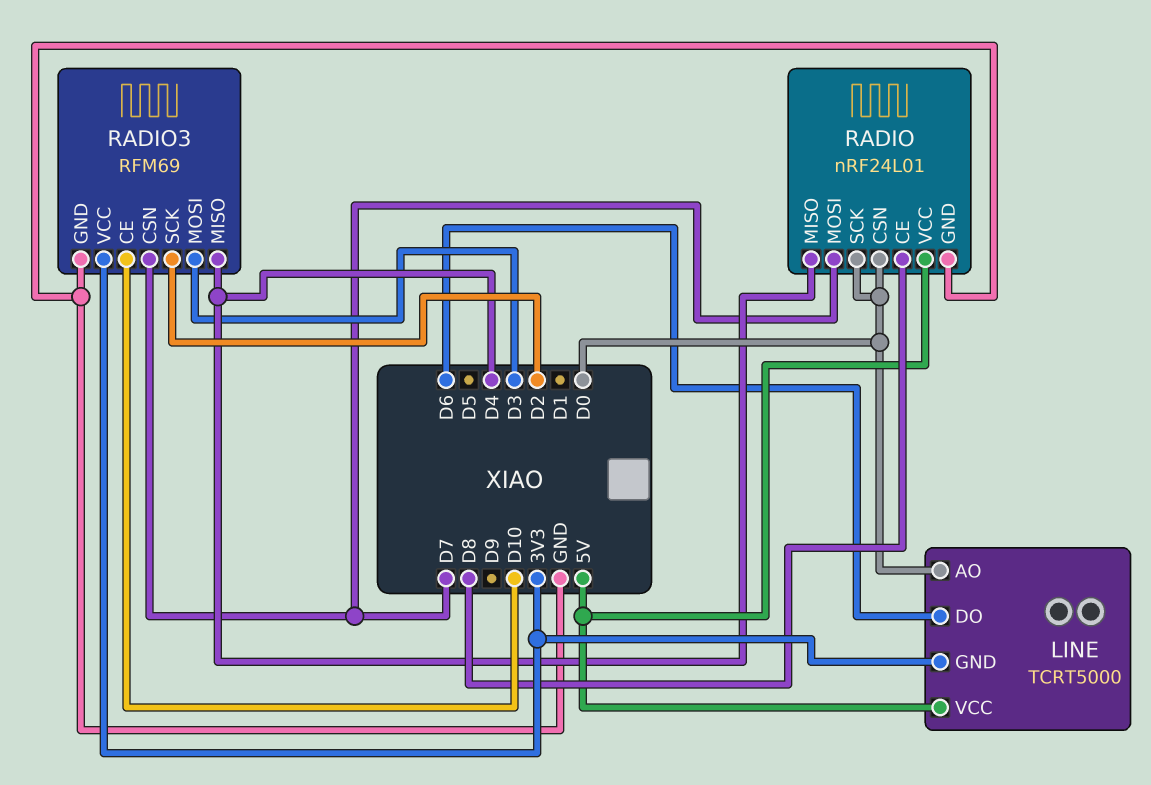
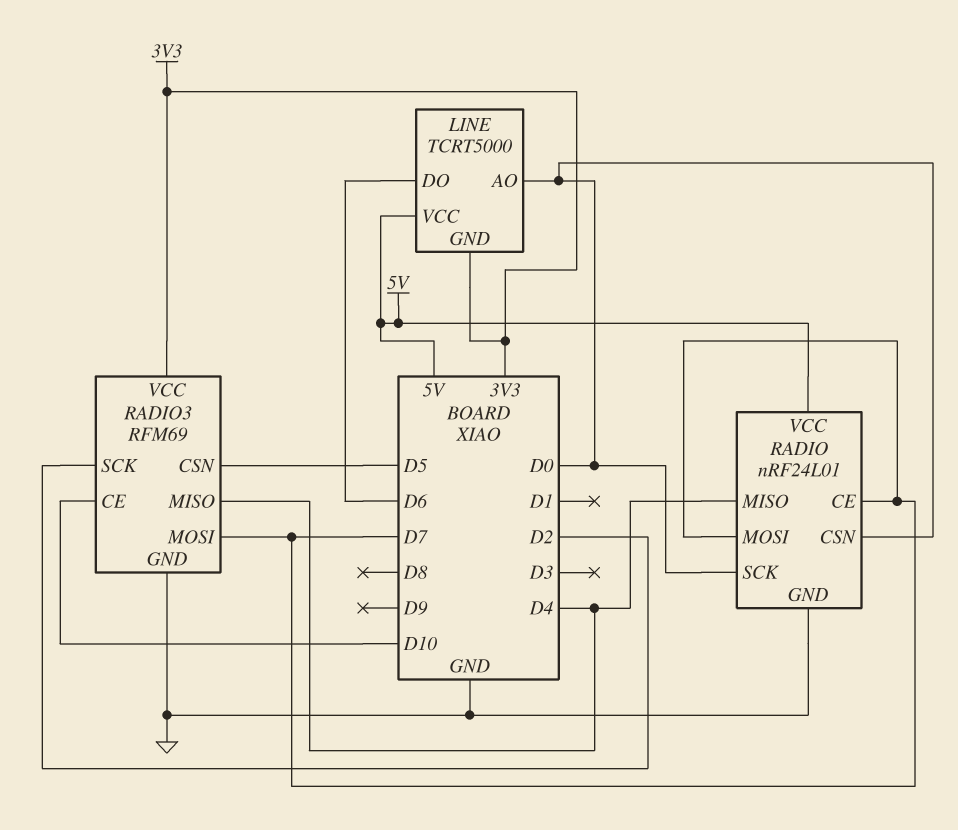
RADIO pin CE: D8 -> D7
RADIO3 pin CSN: D7 -> D5
RADIO3 pin MOSI: D3 -> D7

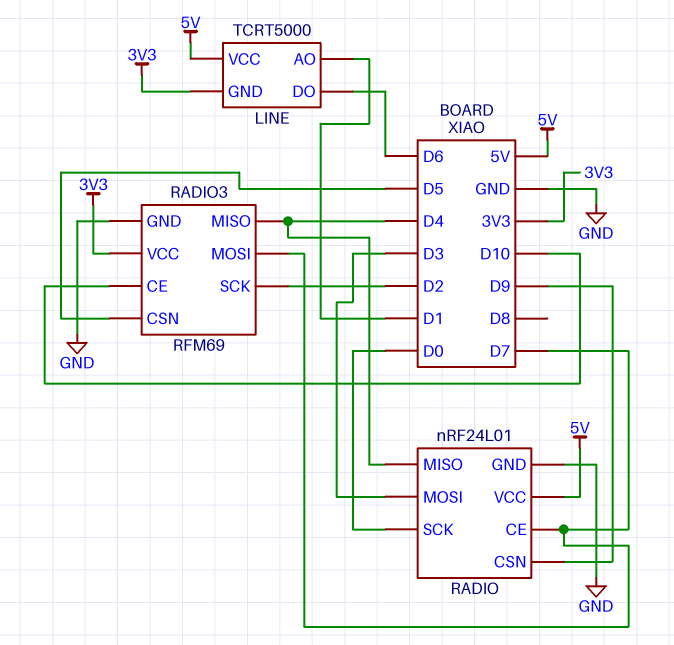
LINE pin AO: D0 -> D1
RADIO pin CSN: D0 -> D9
RADIO pin MOSI: D7 -> D3

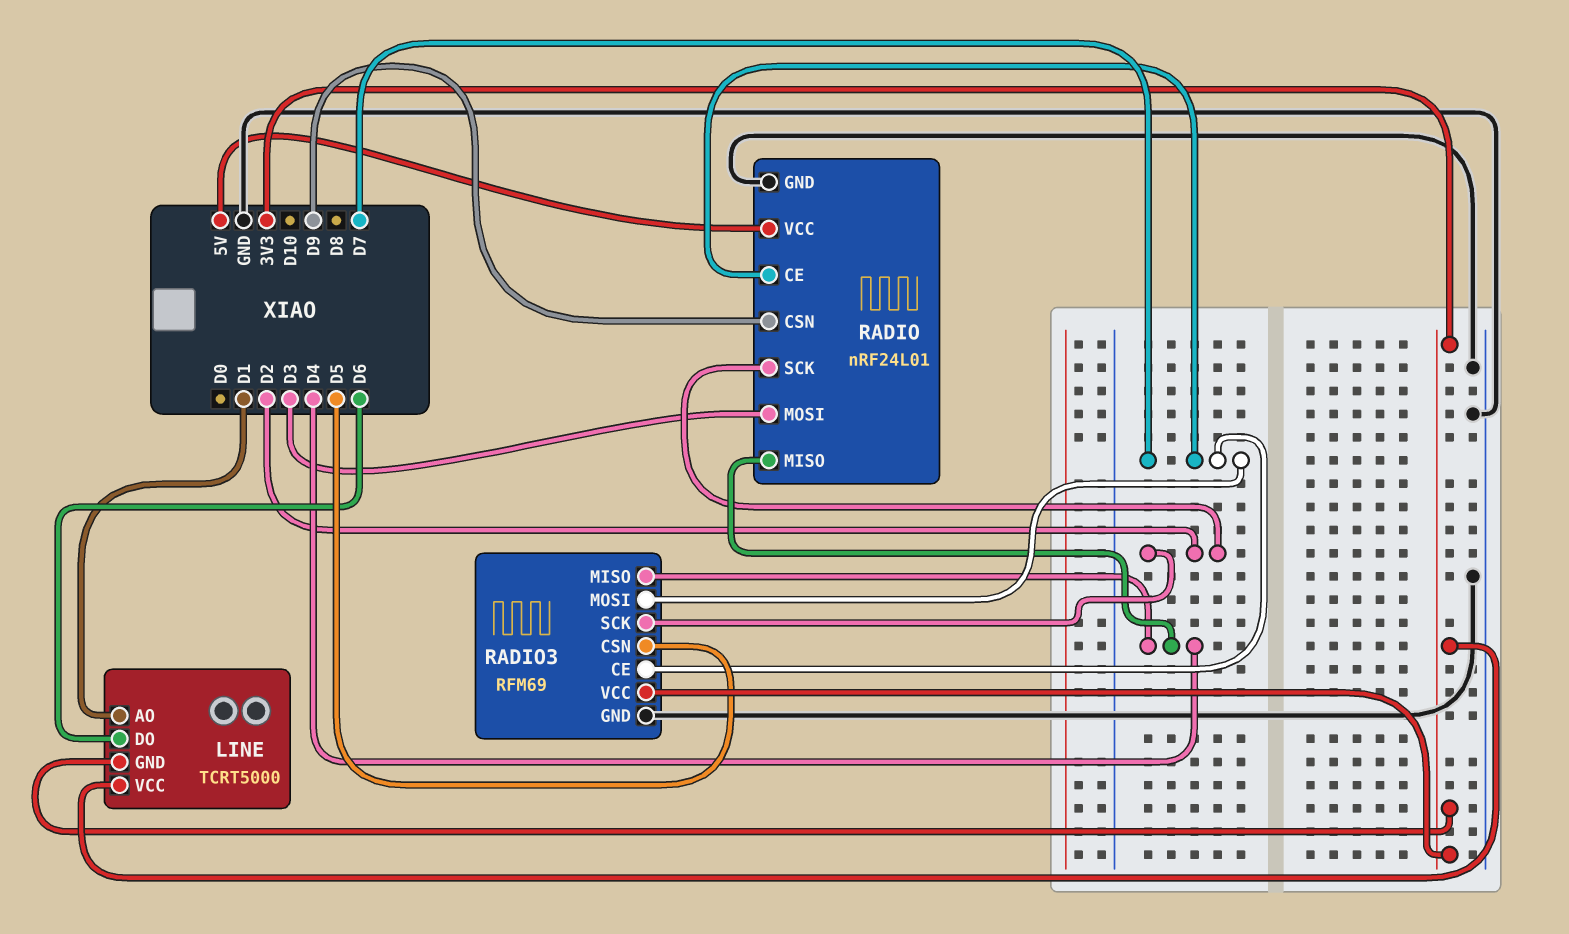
LINE pin VCC: 5V -> 3V3
RADIO pin SCK: D0 -> D2
RADIO3 pin CE: D10 -> D7

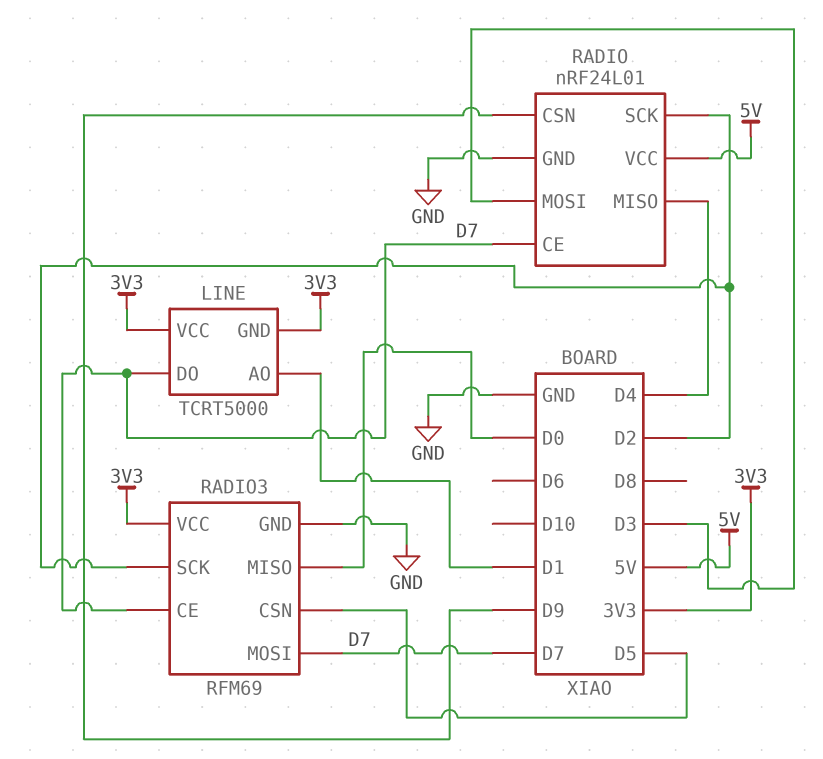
LINE pin DO: D6 -> D7
RADIO3 pin MISO: D4 -> D0

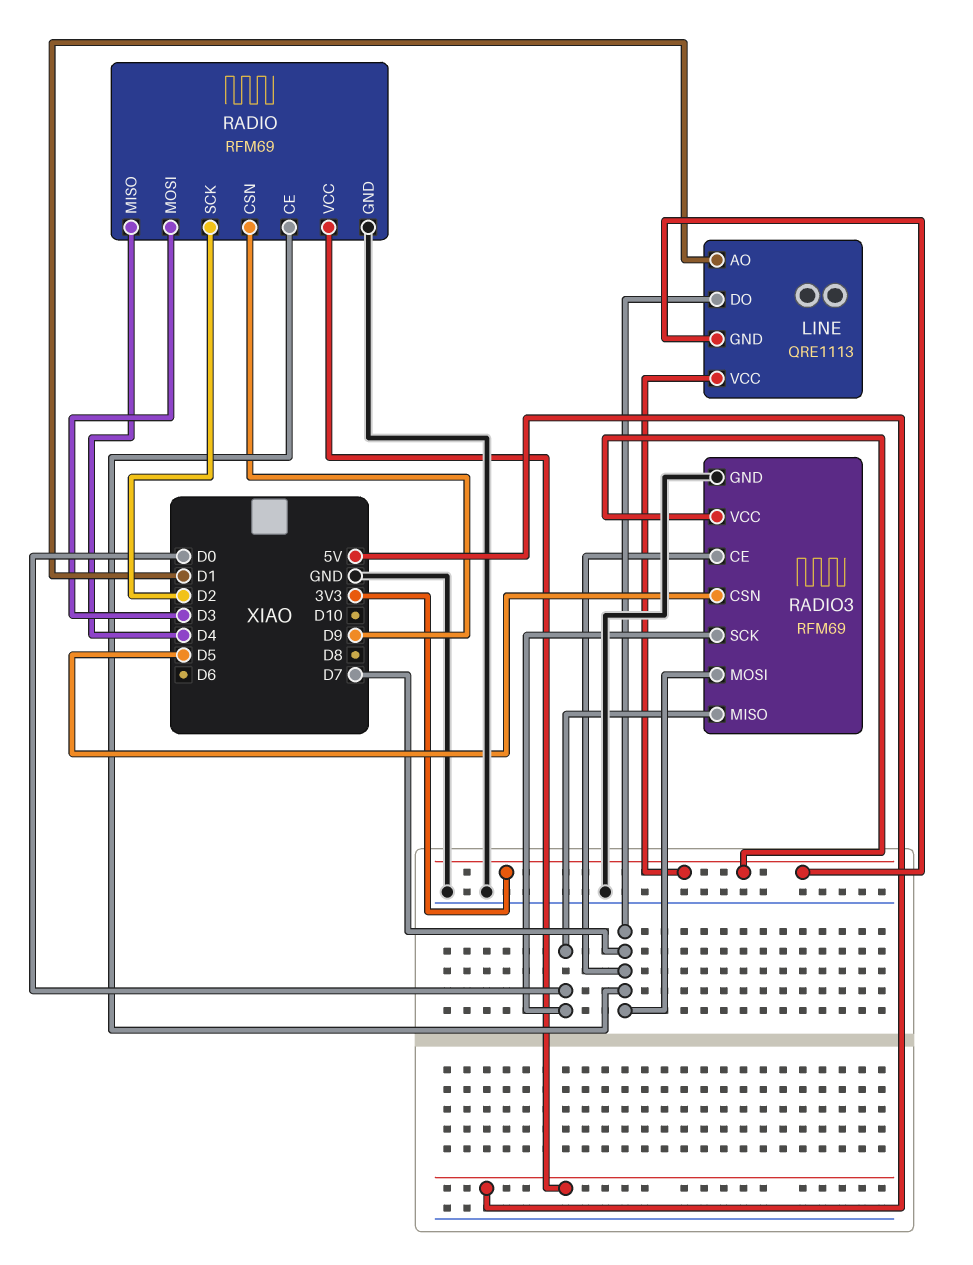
LINE: TCRT5000 -> QRE1113
RADIO: nRF24L01 -> RFM69
RADIO3 pin SCK: D2 -> D0

